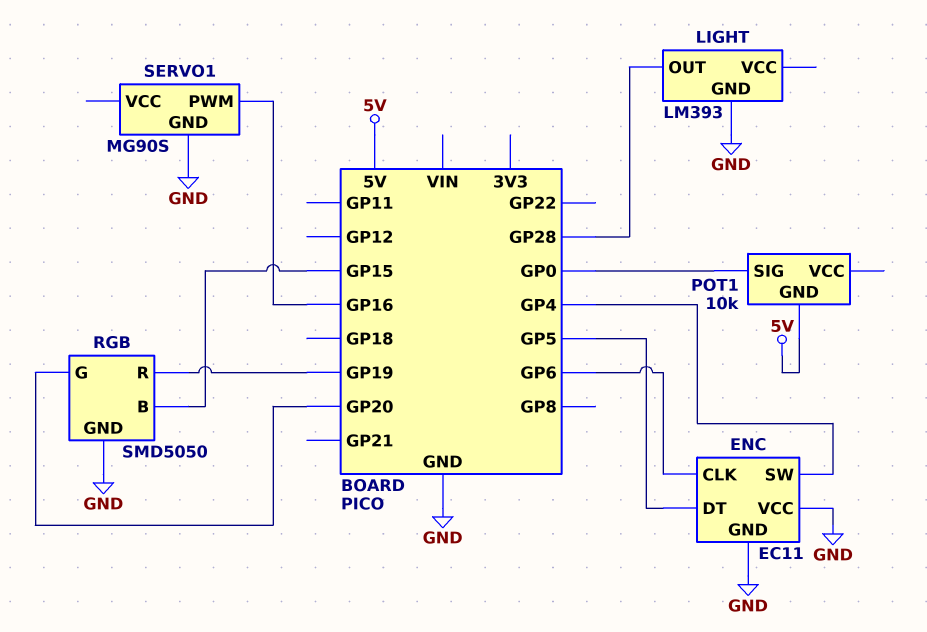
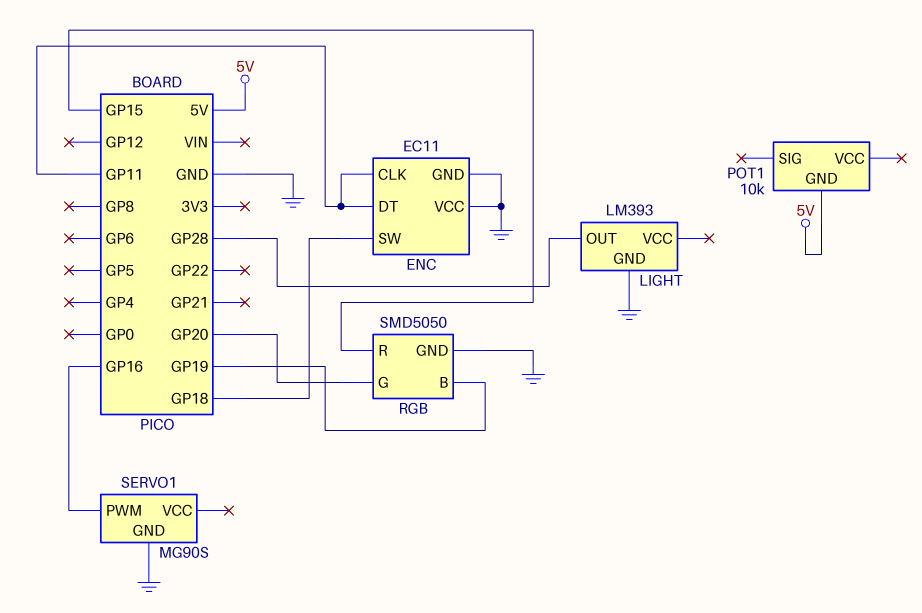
ENC pin CLK: GP6 -> GP11
ENC pin DT: GP5 -> GP11
ENC pin SW: GP4 -> GP18
POT1 pin SIG: GP0 -> none
RGB pin B: GP15 -> GP19
RGB pin R: GP19 -> GP15

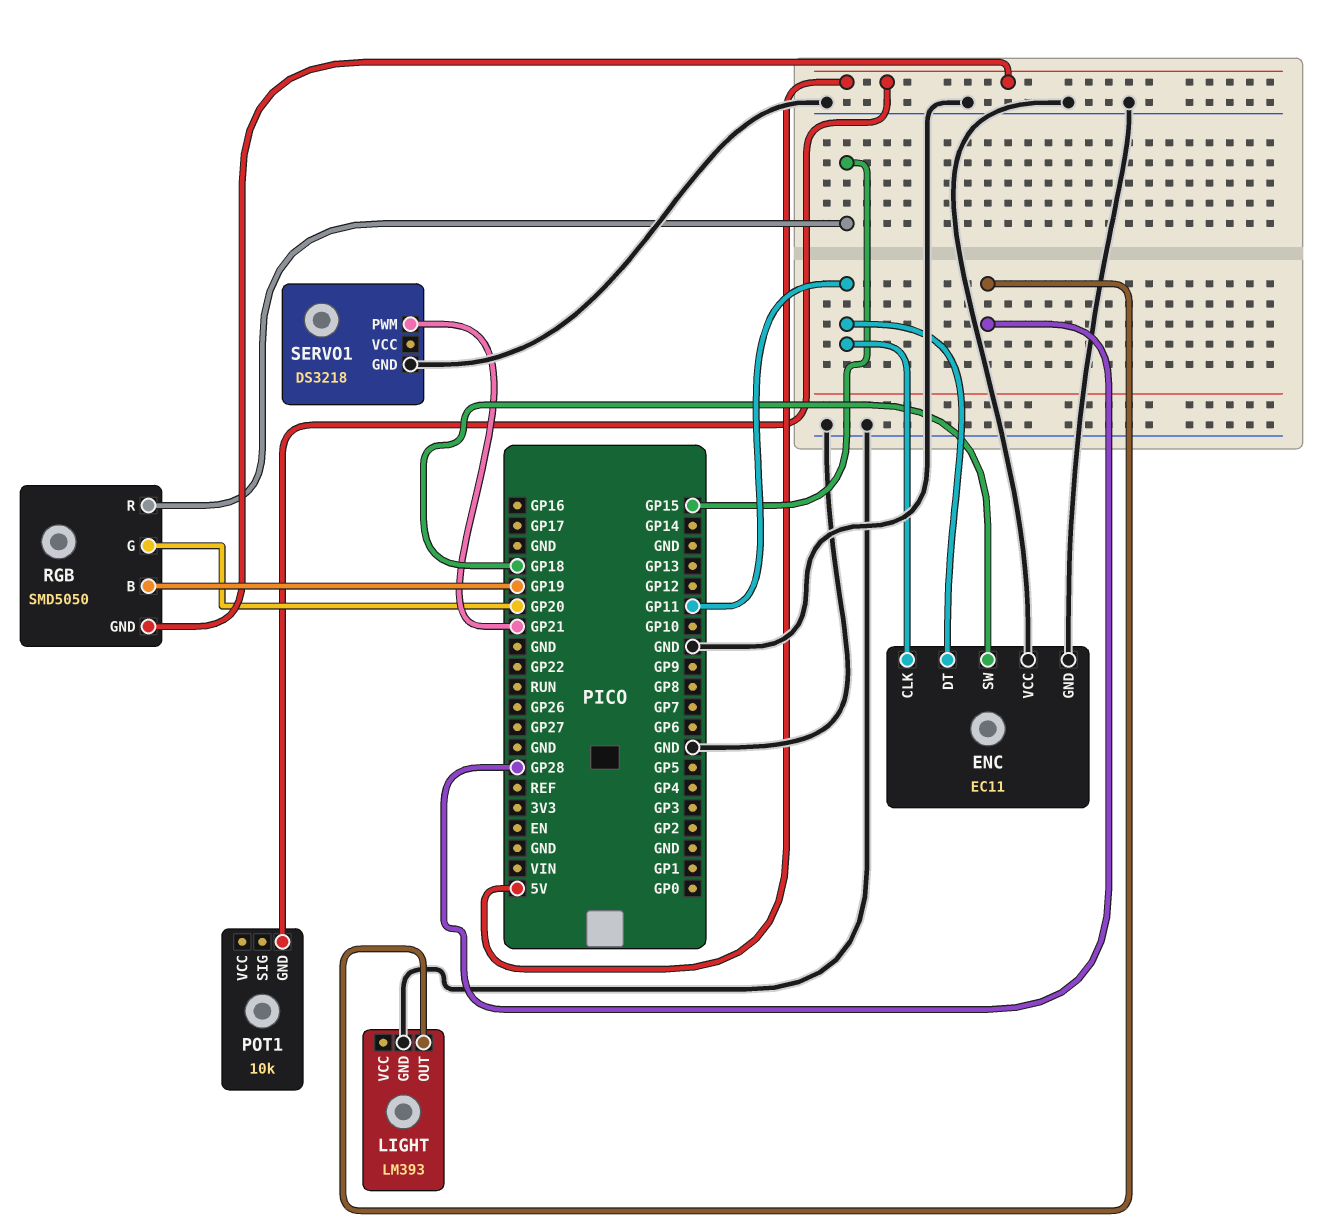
RGB pin GND: GND -> 5V
SERVO1: MG90S -> DS3218
SERVO1 pin PWM: GP16 -> GP21

